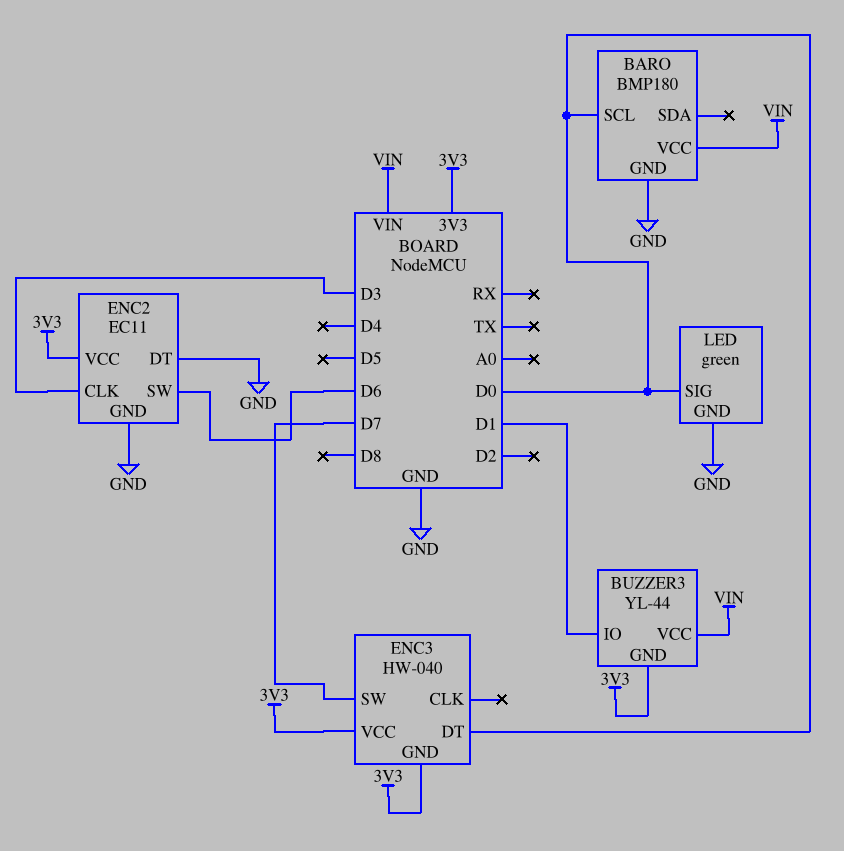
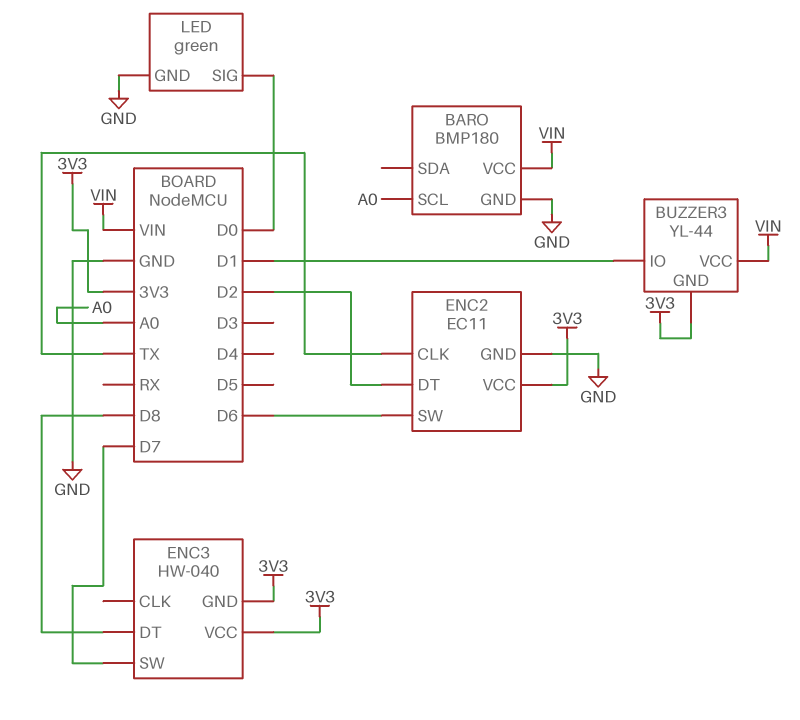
BARO pin SCL: D0 -> A0
ENC2 pin CLK: D3 -> TX
ENC2 pin DT: GND -> D2
ENC3 pin DT: D0 -> D8

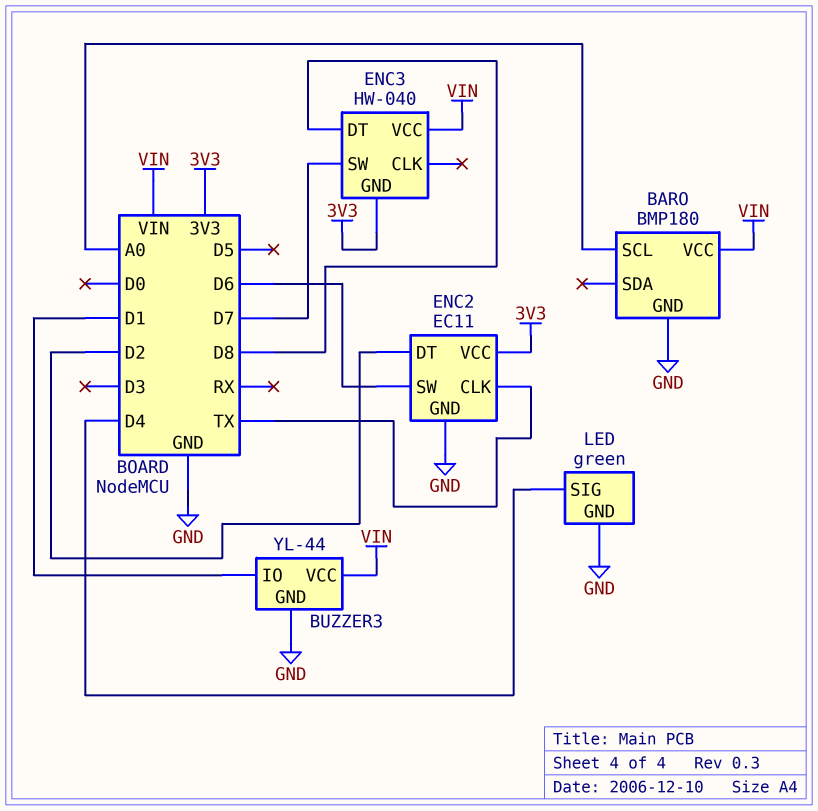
BUZZER3 pin GND: 3V3 -> GND
ENC3 pin VCC: 3V3 -> VIN
LED pin SIG: D0 -> D4

